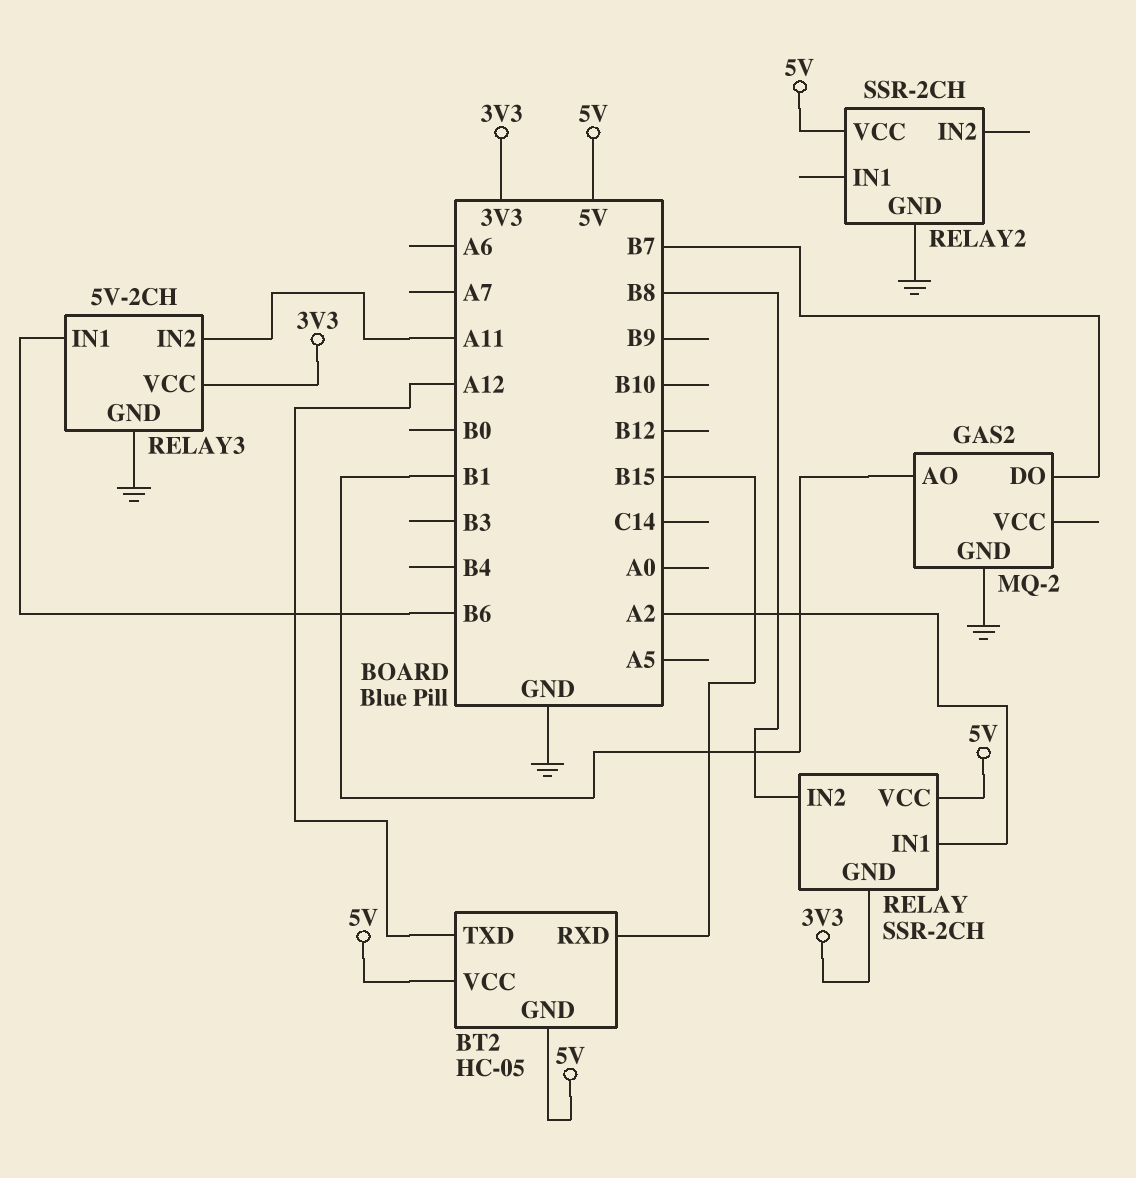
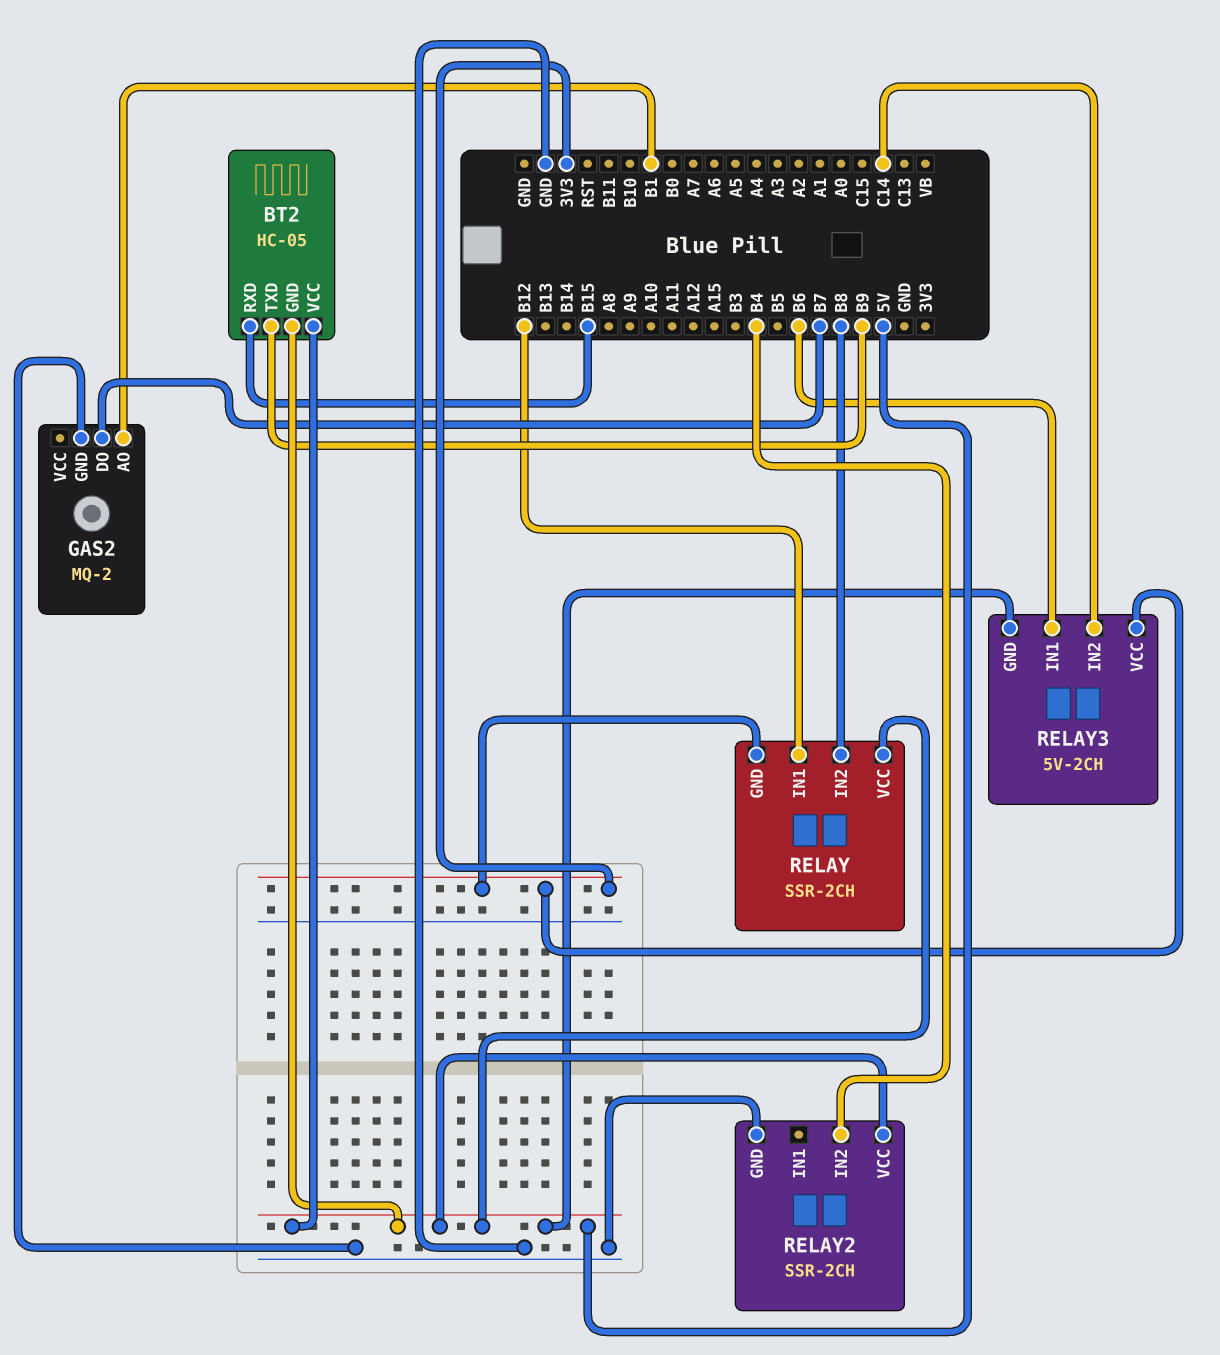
BT2 pin TXD: A12 -> B9
RELAY pin IN1: A2 -> B12
RELAY2 pin IN2: none -> B4
RELAY3 pin GND: GND -> 5V
RELAY3 pin IN2: A11 -> C14

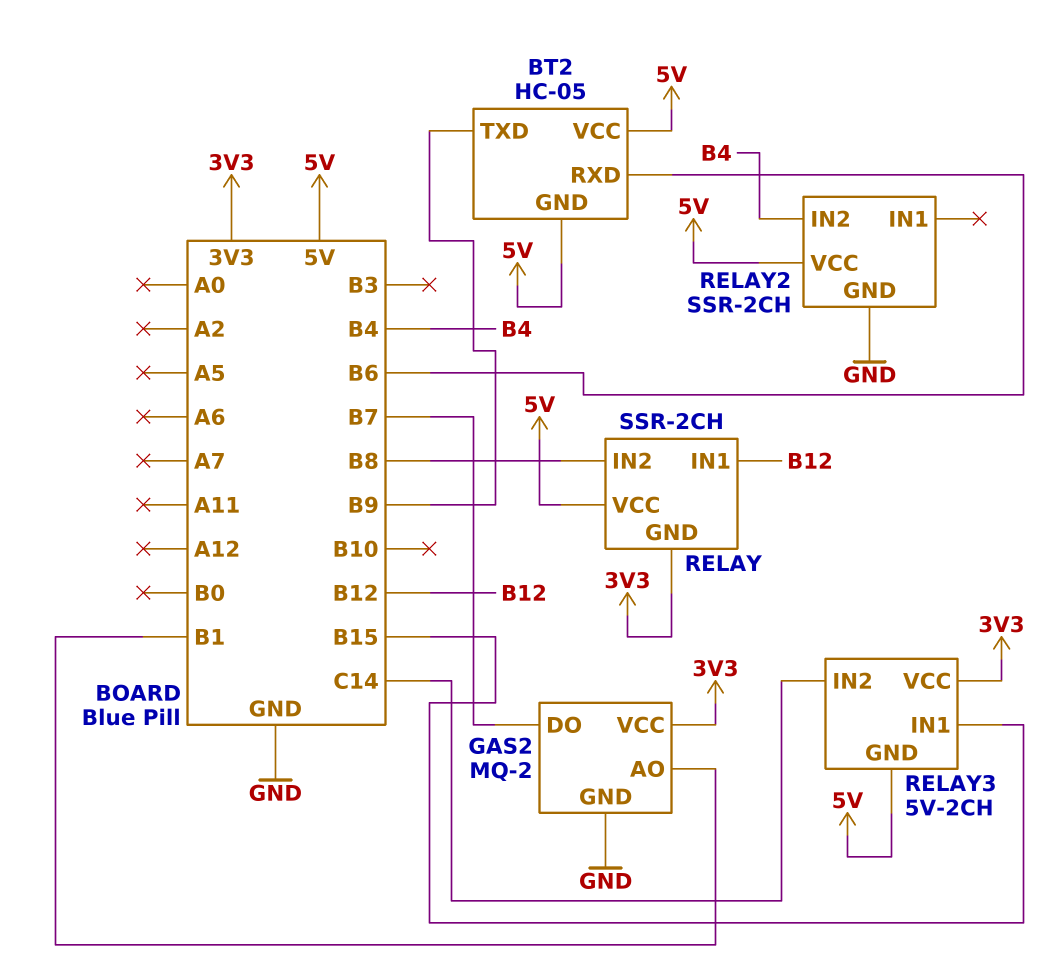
BT2 pin RXD: B15 -> B6
GAS2 pin VCC: none -> 3V3
RELAY3 pin IN1: B6 -> B15

